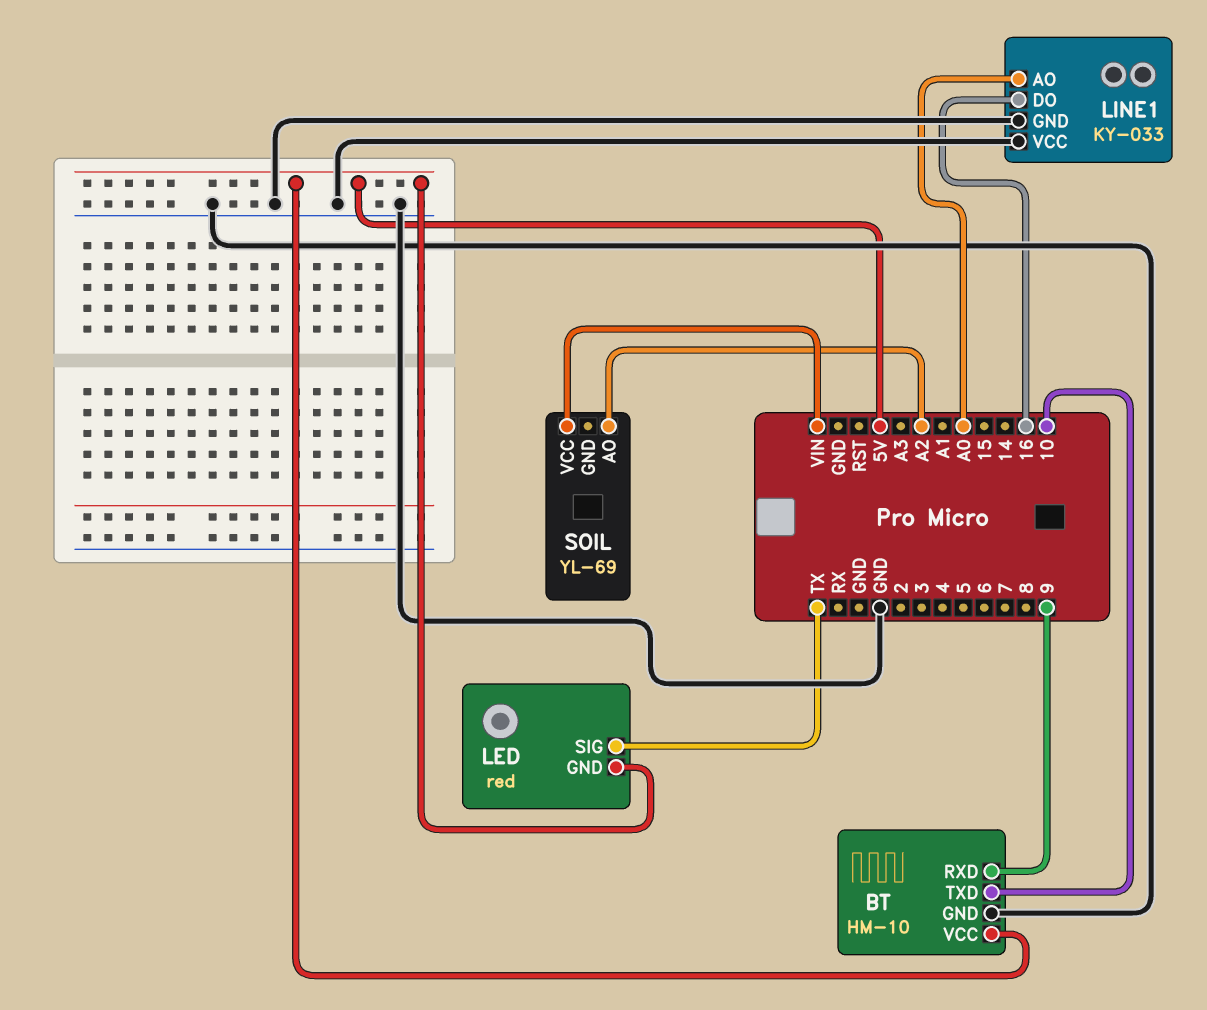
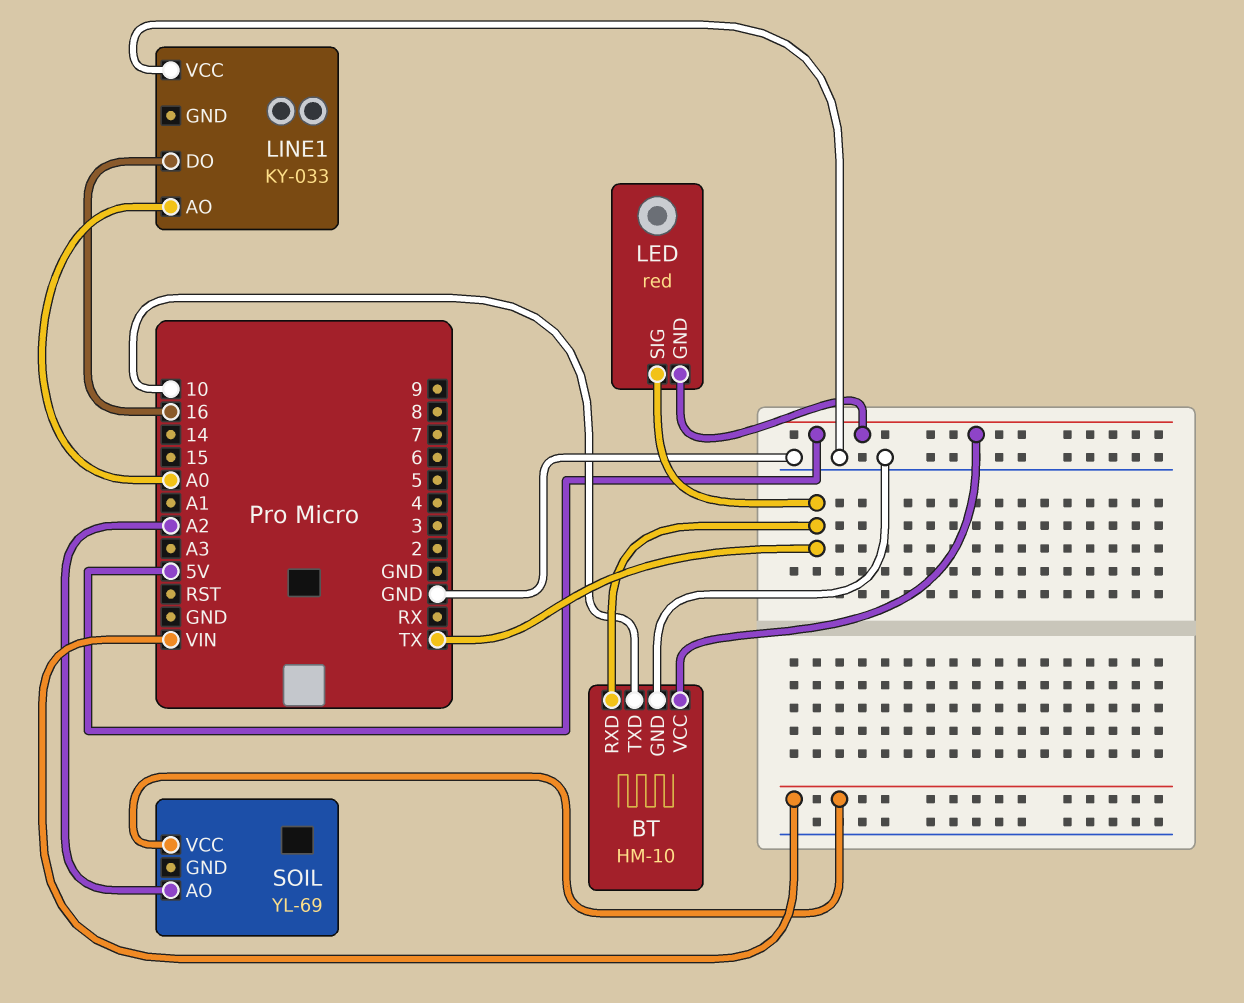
BT pin RXD: 9 -> TX
LINE1 pin GND: GND -> none

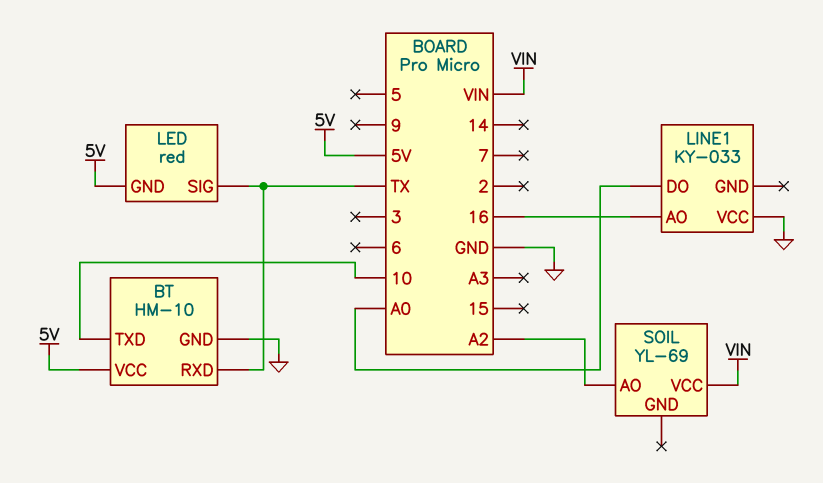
LINE1 pin AO: A0 -> 16
LINE1 pin DO: 16 -> A0

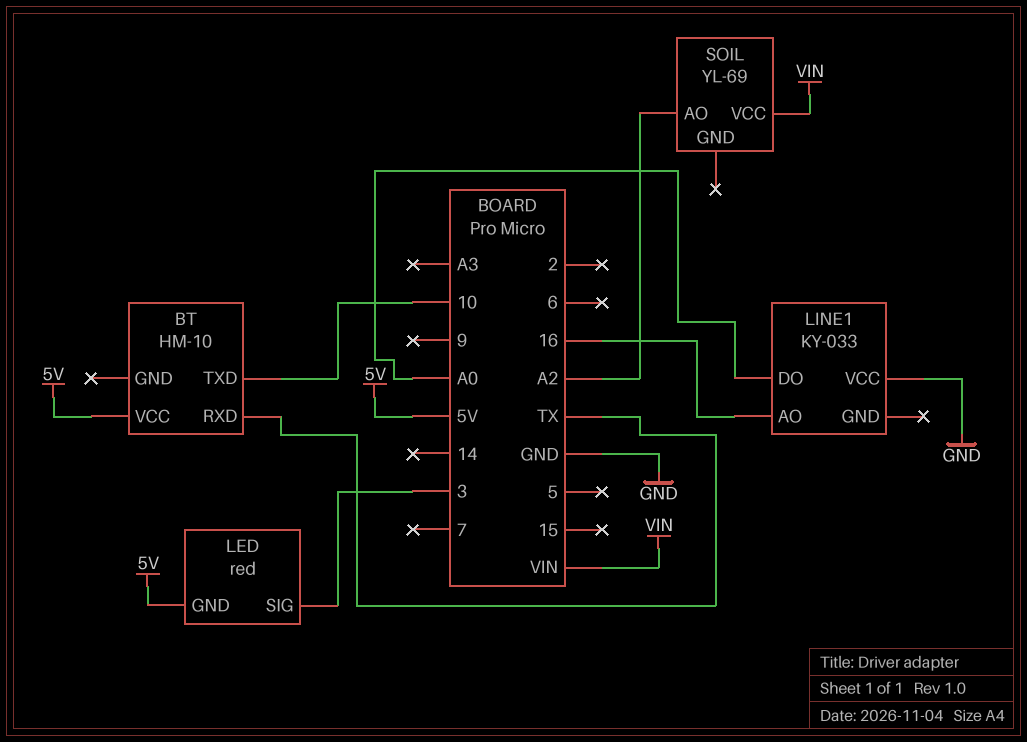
BT pin GND: GND -> none
LED pin SIG: TX -> 3

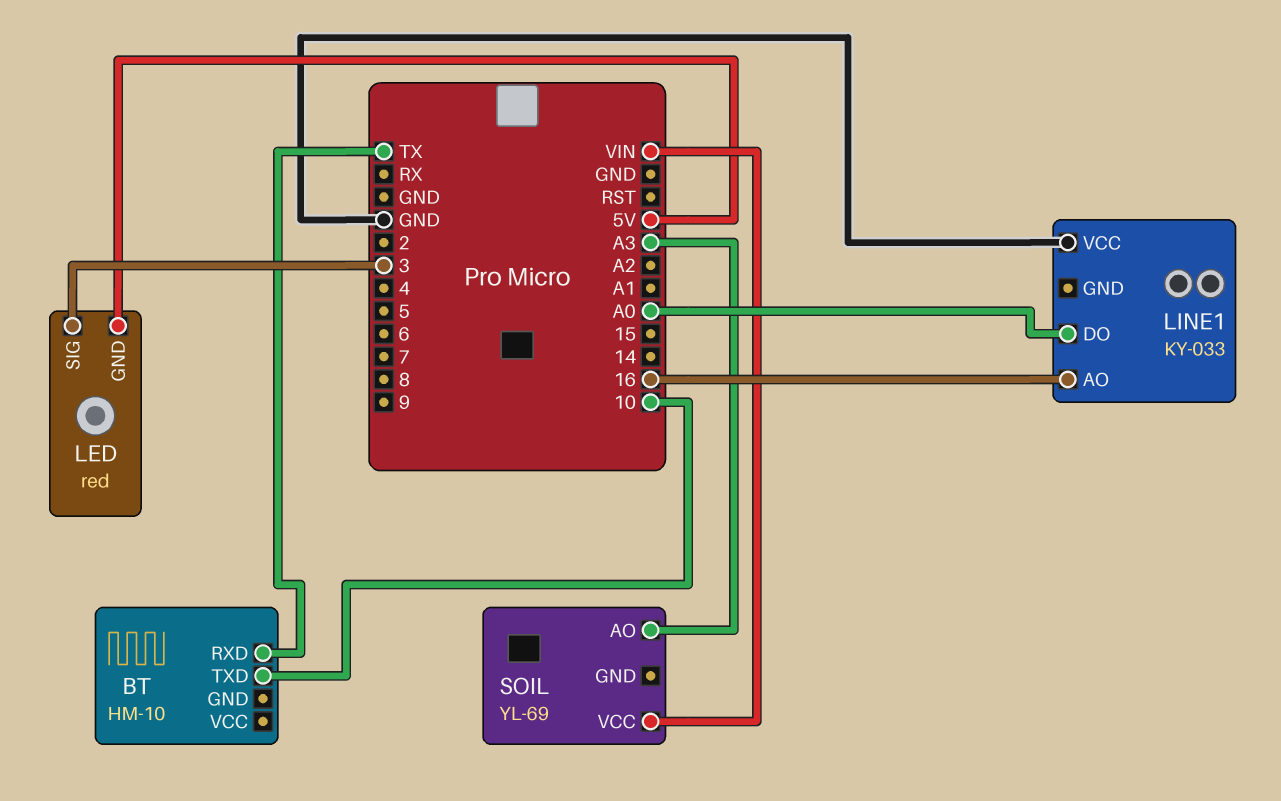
BT pin VCC: 5V -> none
SOIL pin AO: A2 -> A3

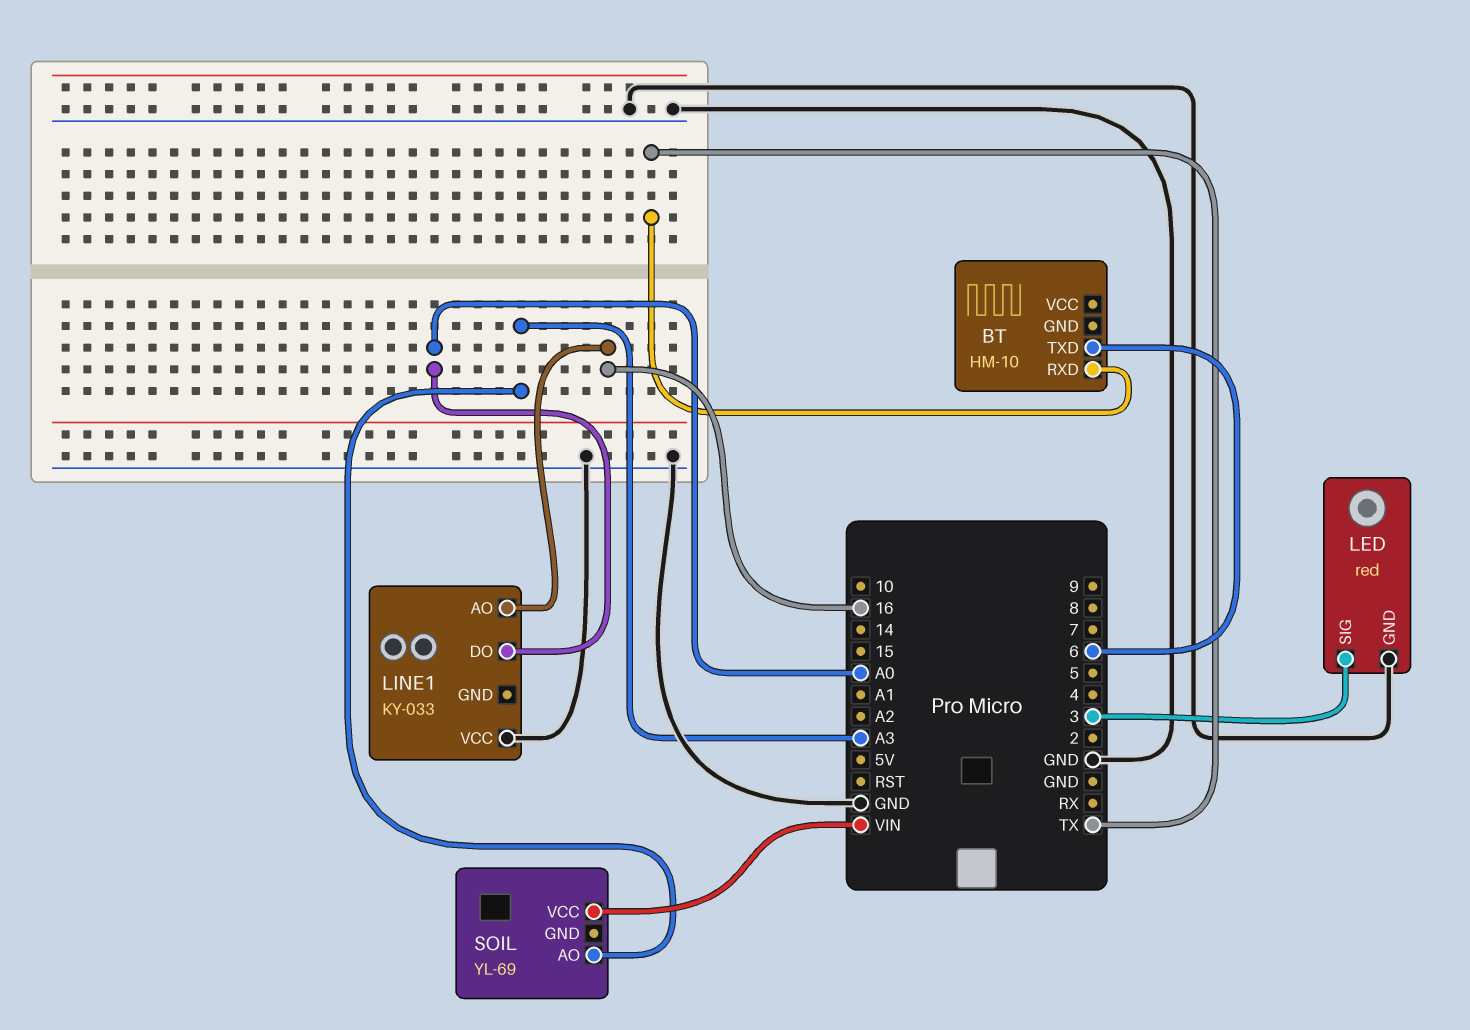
BT pin TXD: 10 -> 6
LED pin GND: 5V -> GND

